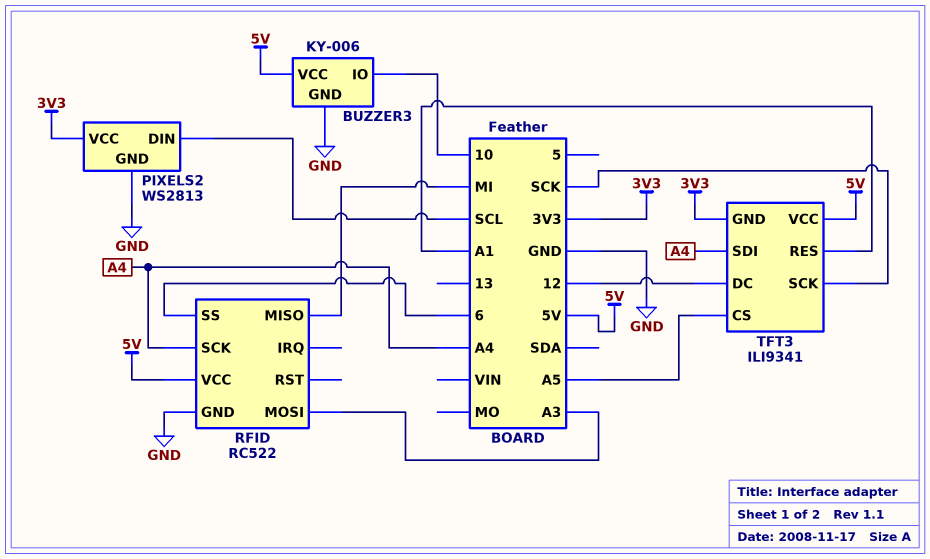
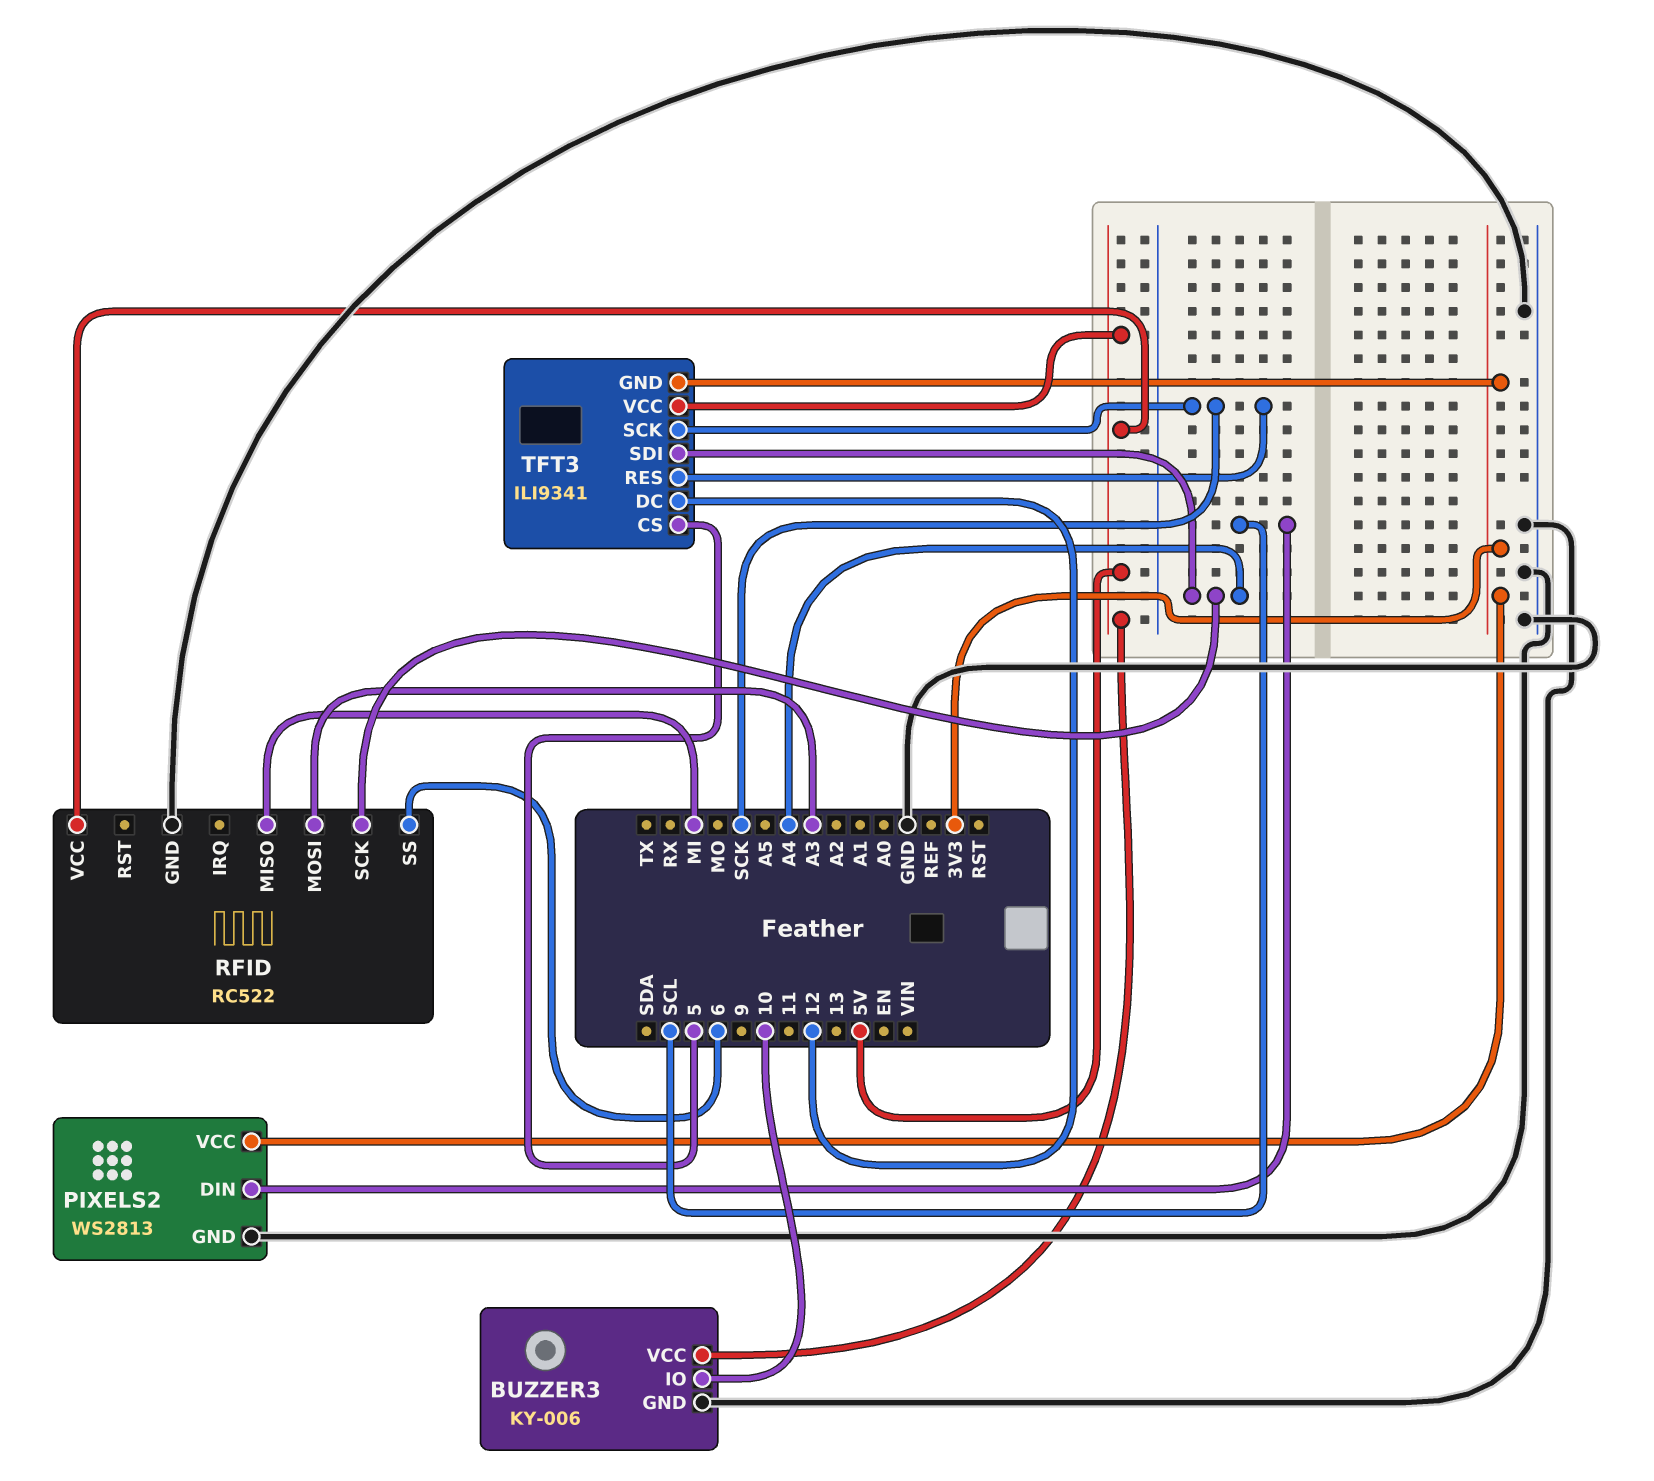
TFT3 pin CS: A5 -> 5
TFT3 pin RES: A1 -> SCK

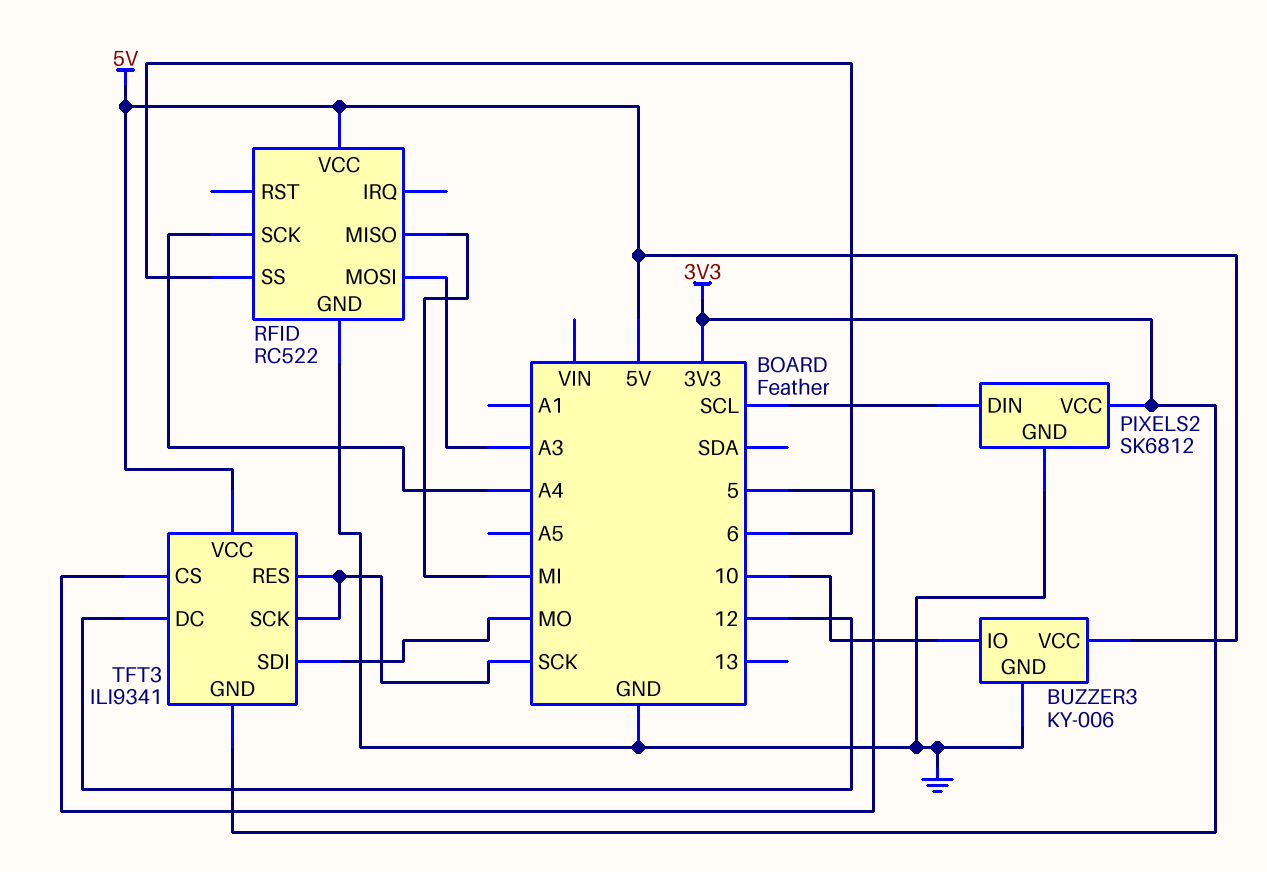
PIXELS2: WS2813 -> SK6812
TFT3 pin SDI: A4 -> MO

